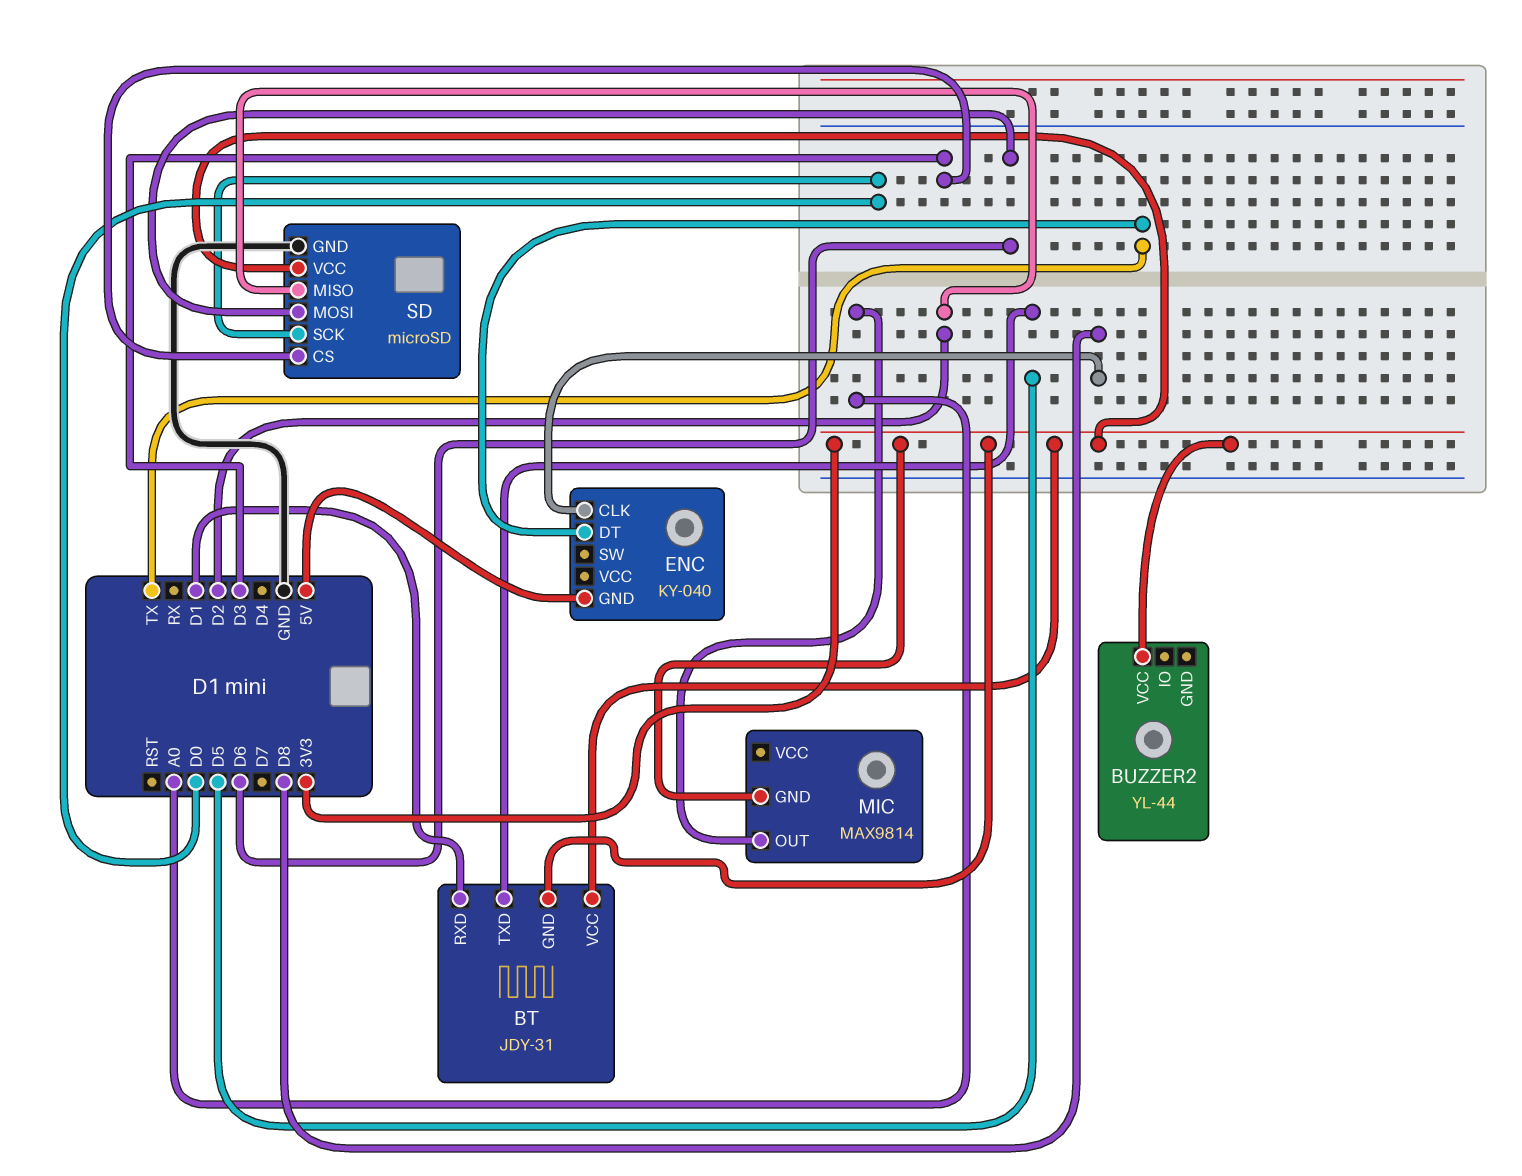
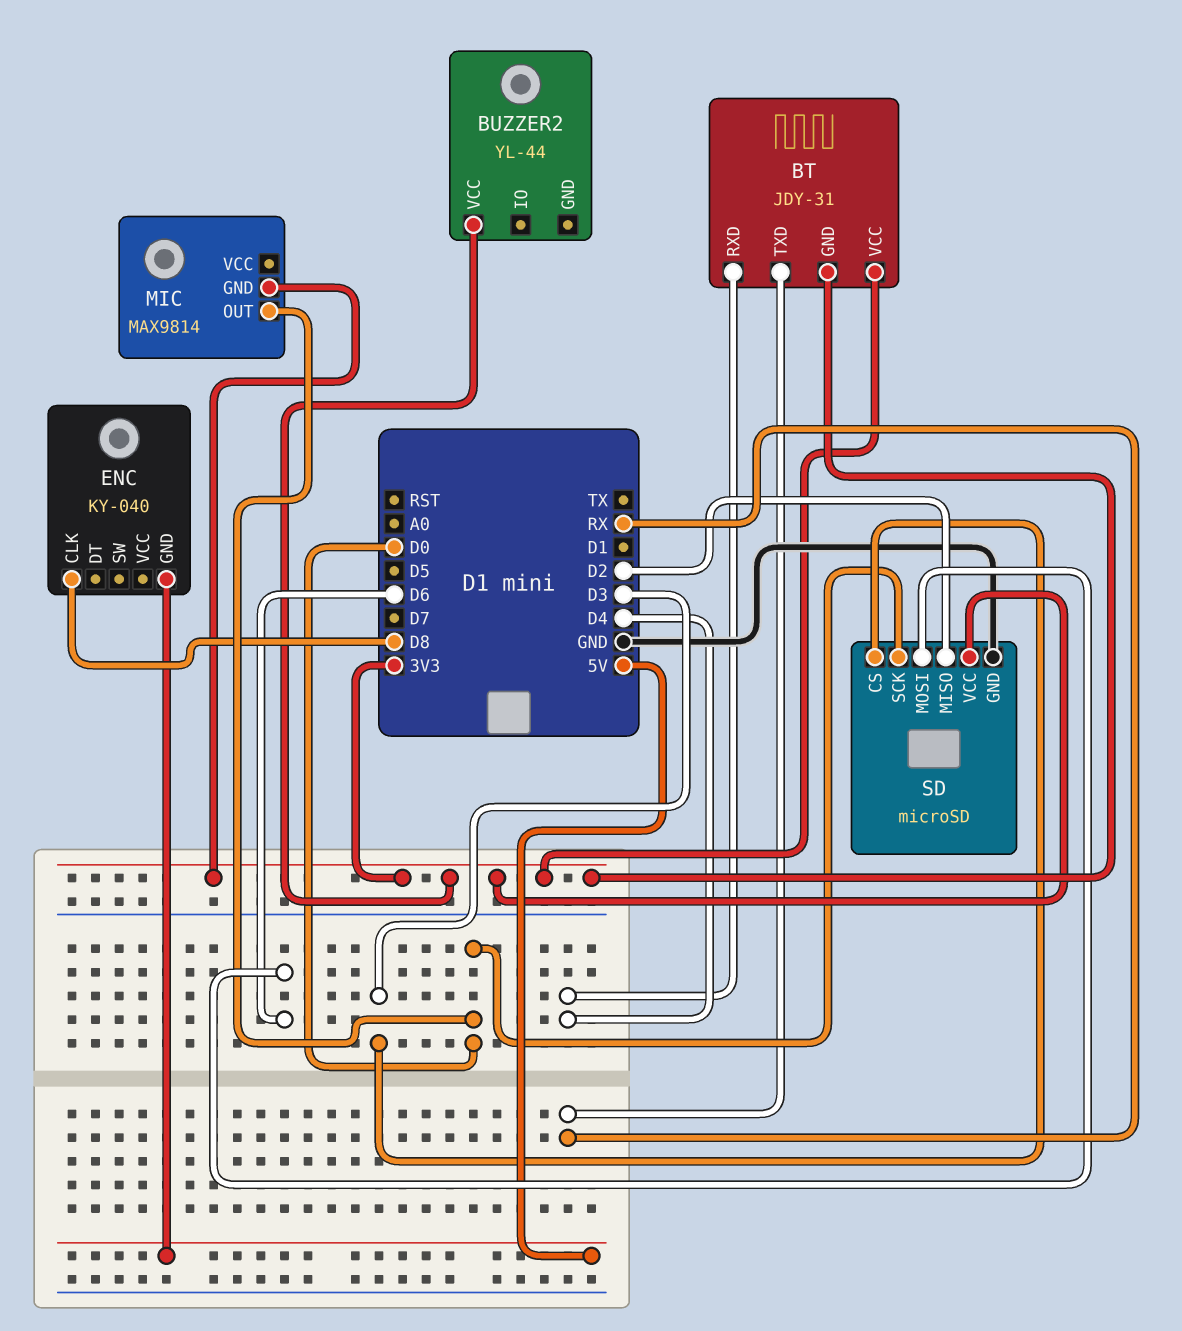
BT pin RXD: D1 -> D4
BT pin TXD: D5 -> RX
ENC pin DT: TX -> none
MIC pin OUT: A0 -> D0

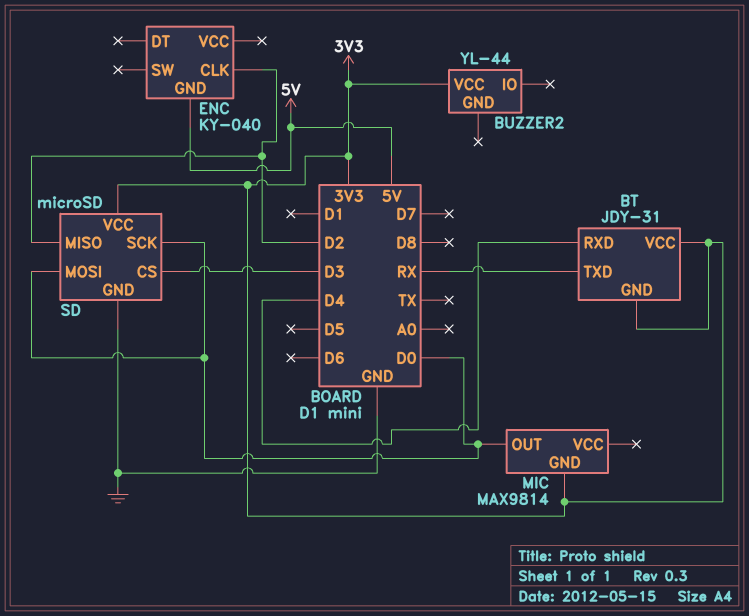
ENC pin CLK: D8 -> D2
SD pin MOSI: D6 -> D0

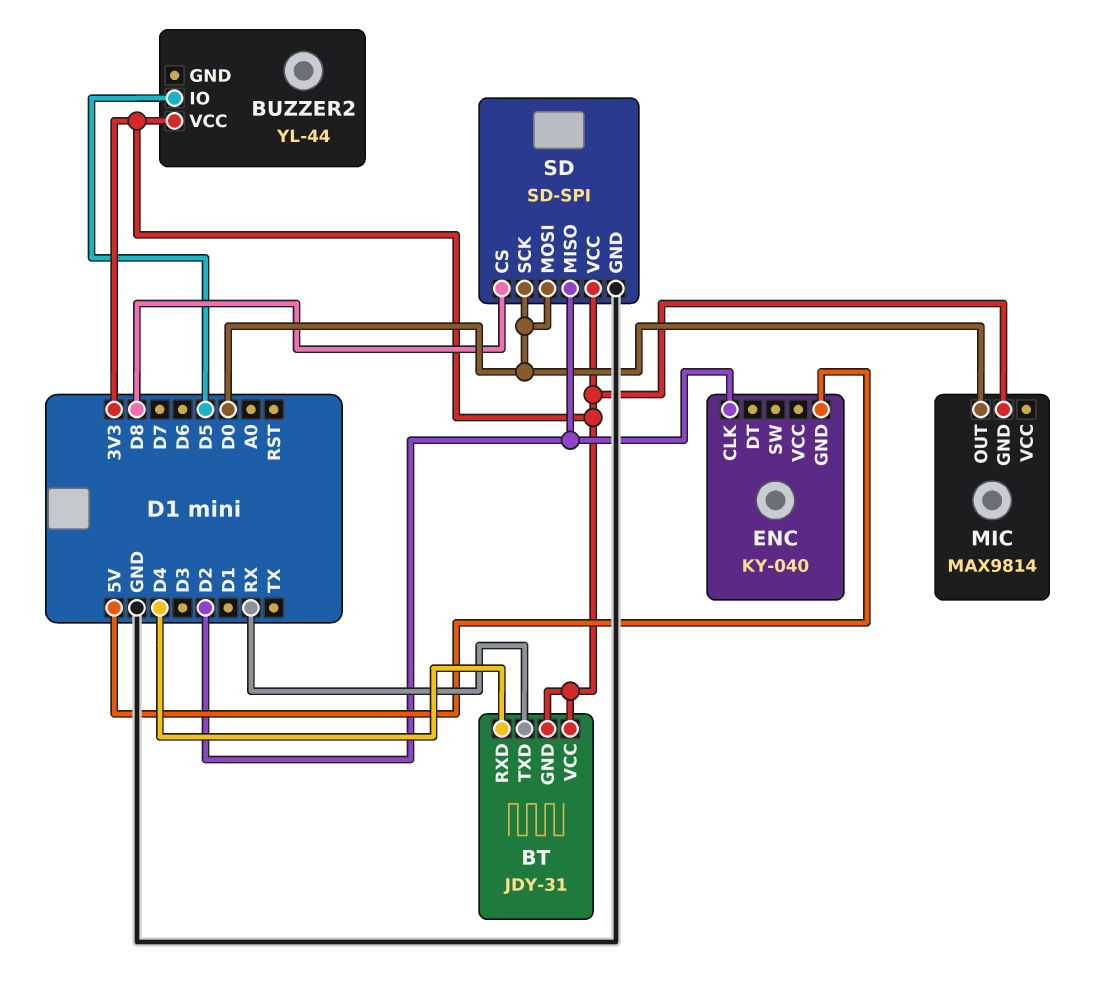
BUZZER2 pin IO: none -> D5
SD: microSD -> SD-SPI
SD pin CS: D3 -> D8

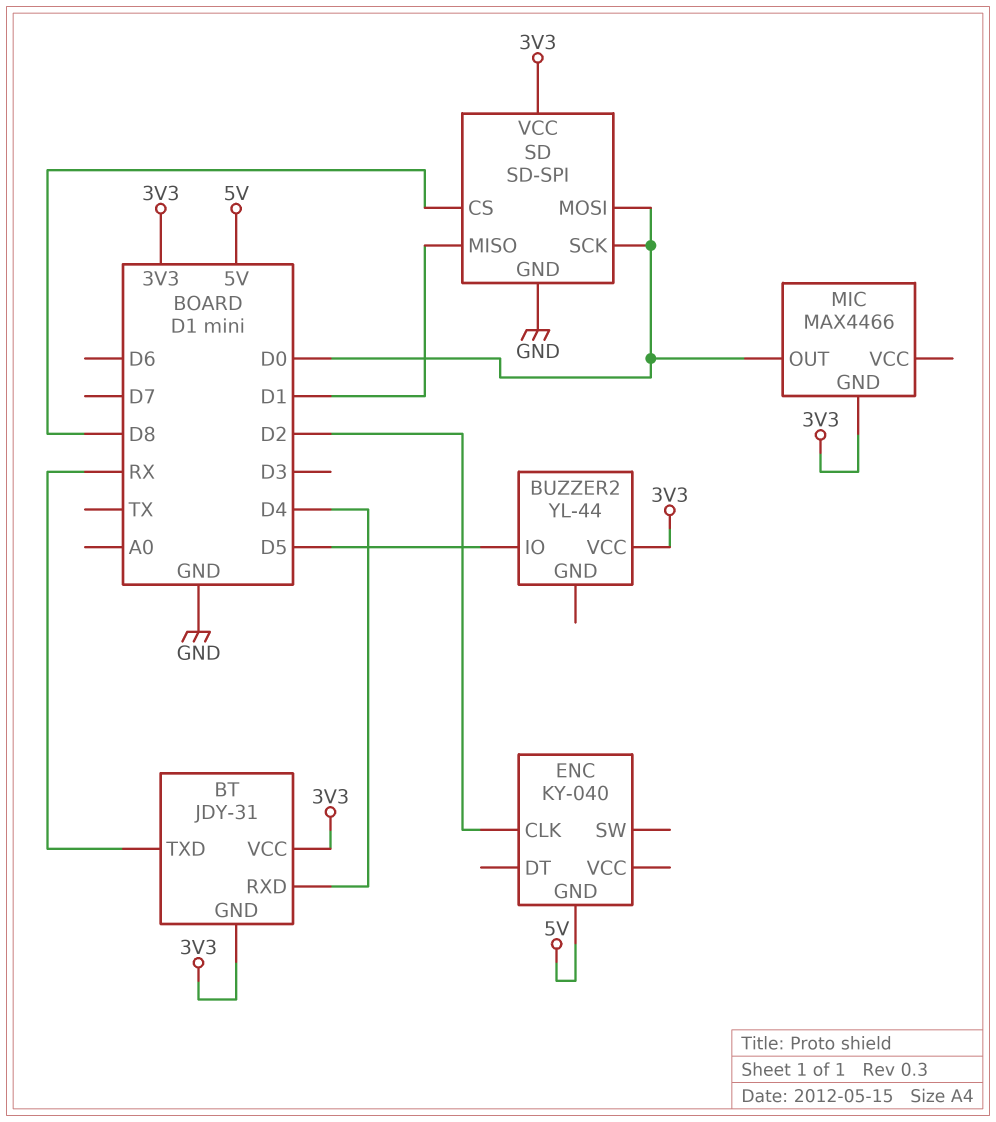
MIC: MAX9814 -> MAX4466
SD pin MISO: D2 -> D1

